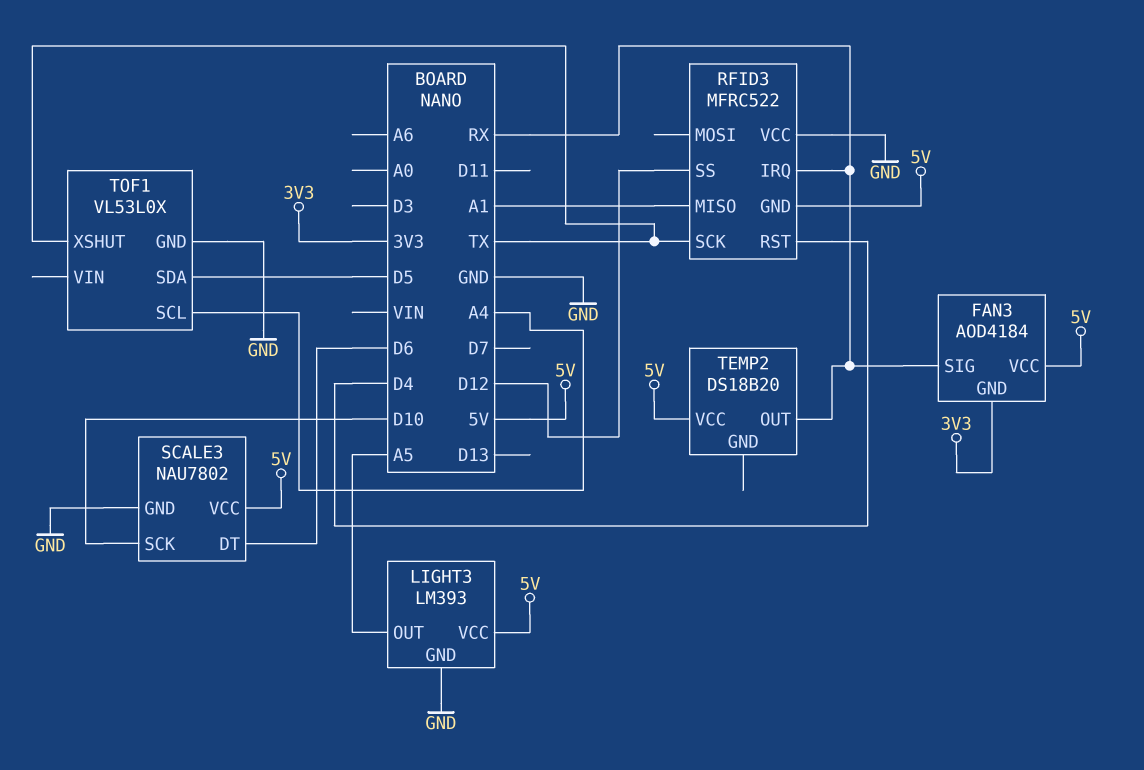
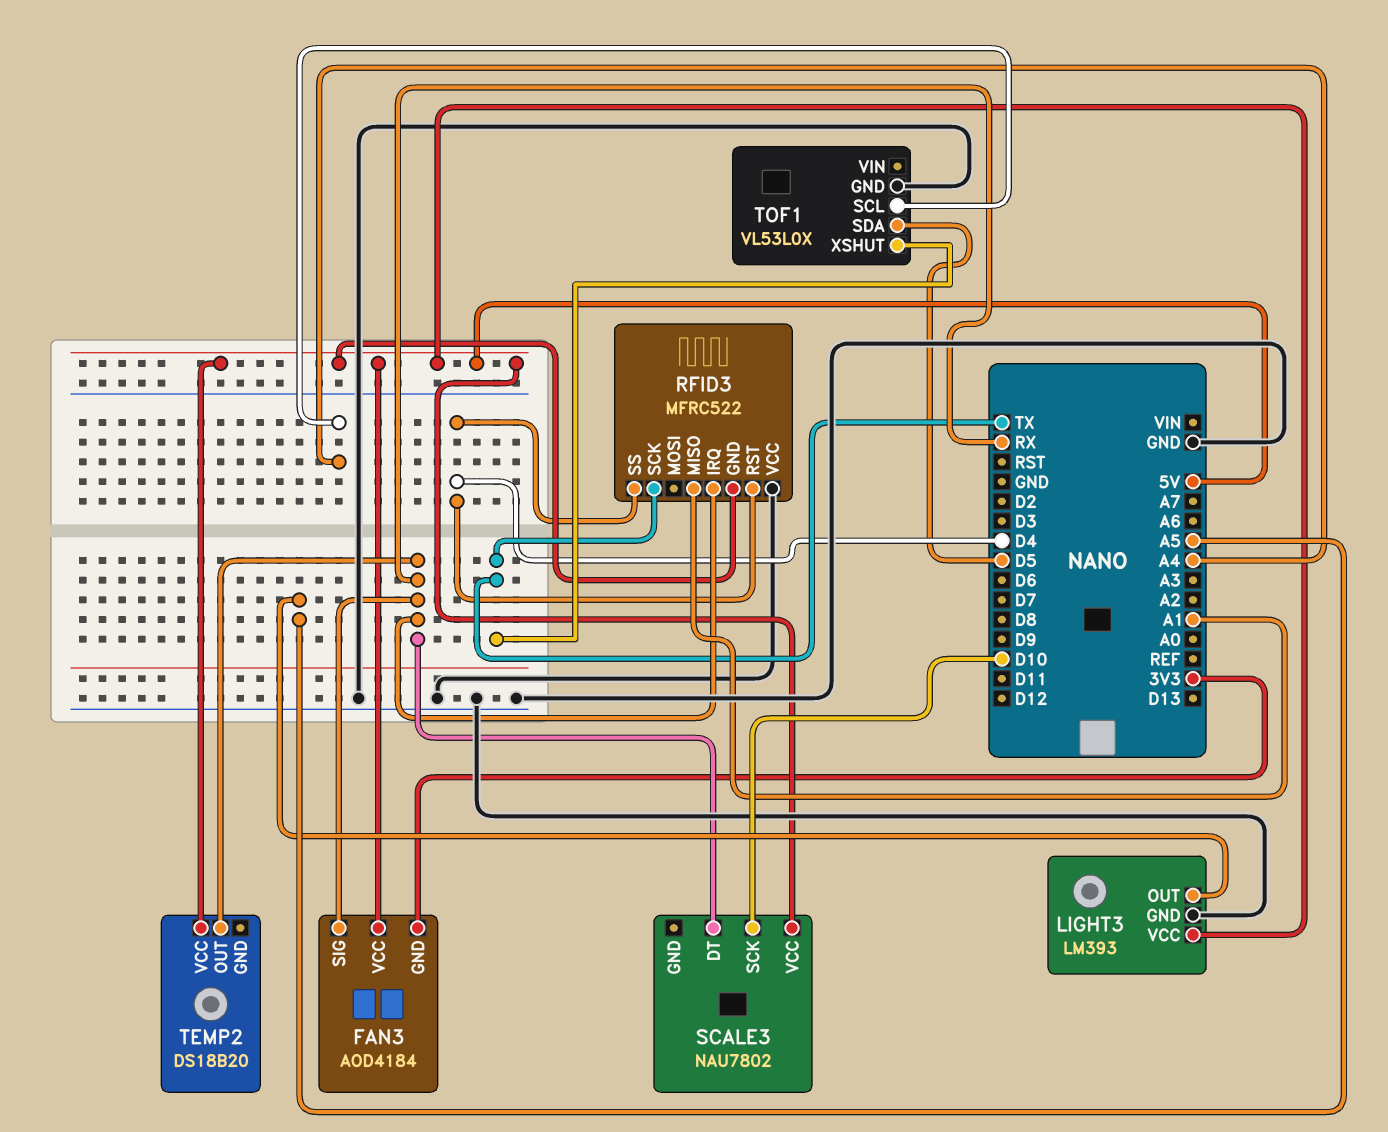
RFID3 pin SS: D12 -> D4
SCALE3 pin DT: D6 -> RX
SCALE3 pin GND: GND -> none

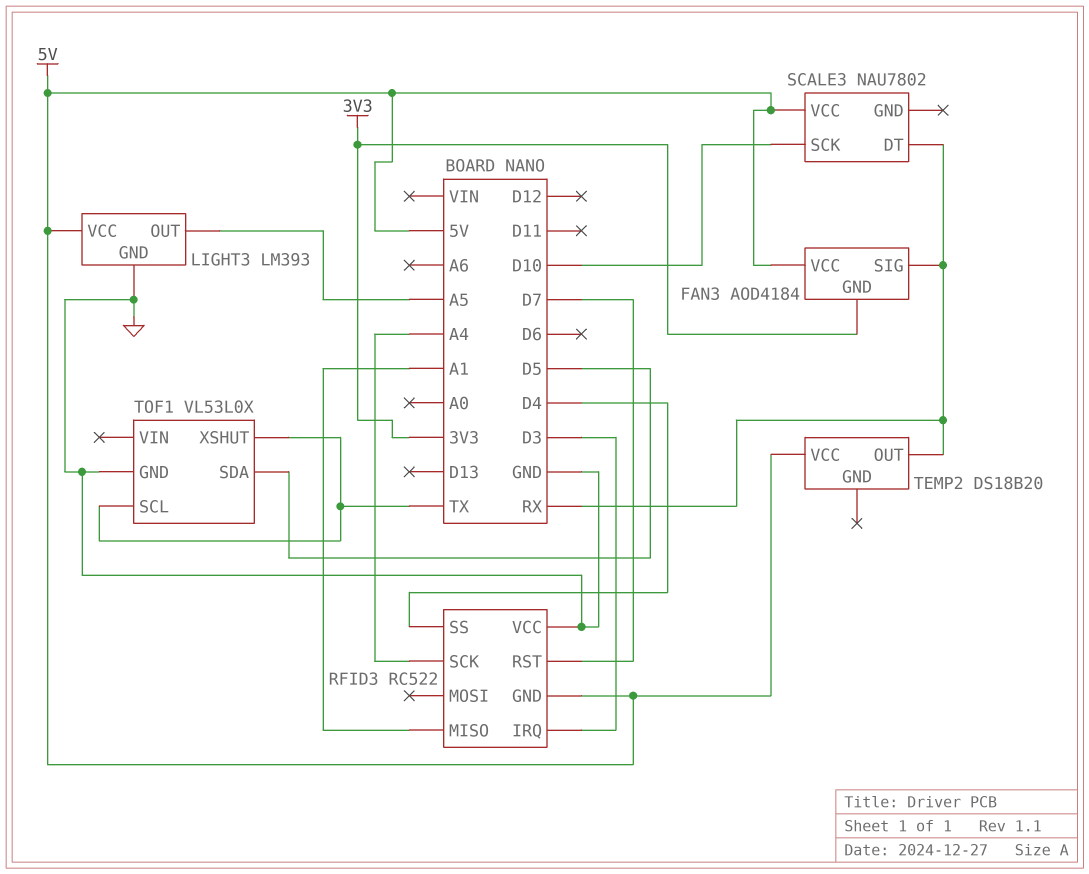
RFID3: MFRC522 -> RC522
RFID3 pin IRQ: RX -> D3
RFID3 pin RST: D4 -> D7
RFID3 pin SCK: TX -> A4
TOF1 pin SCL: A4 -> TX

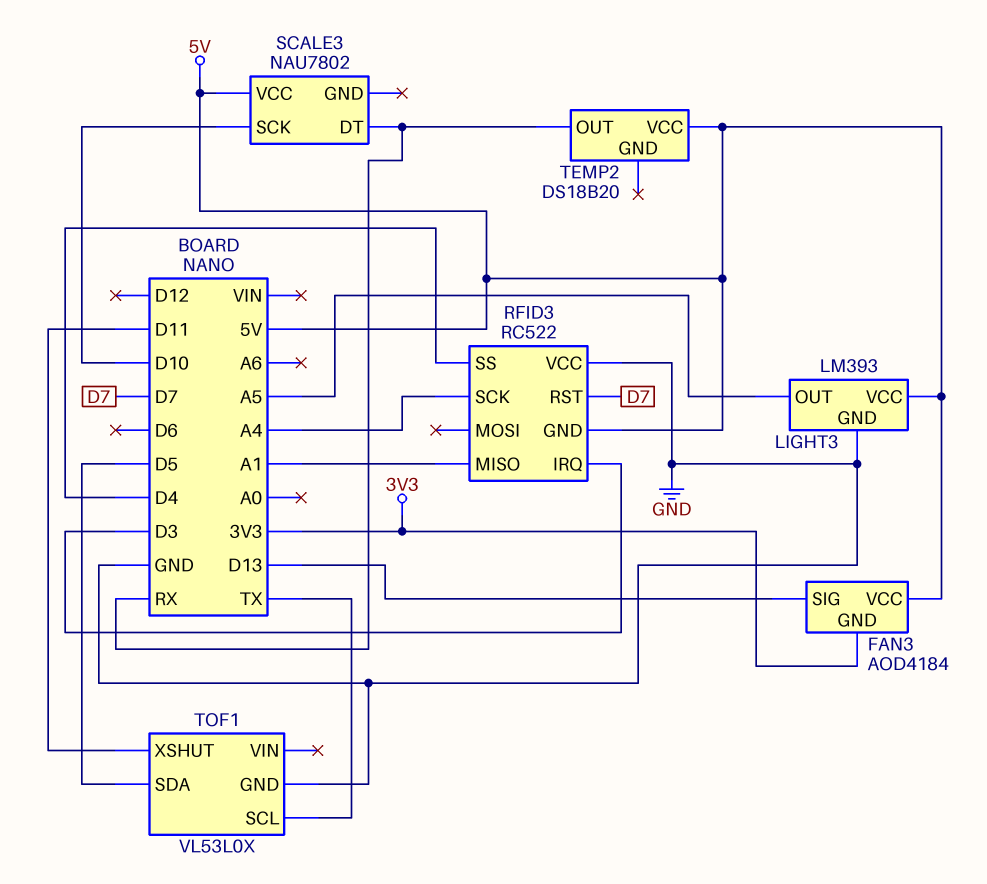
FAN3 pin SIG: RX -> D13
TOF1 pin XSHUT: TX -> D11

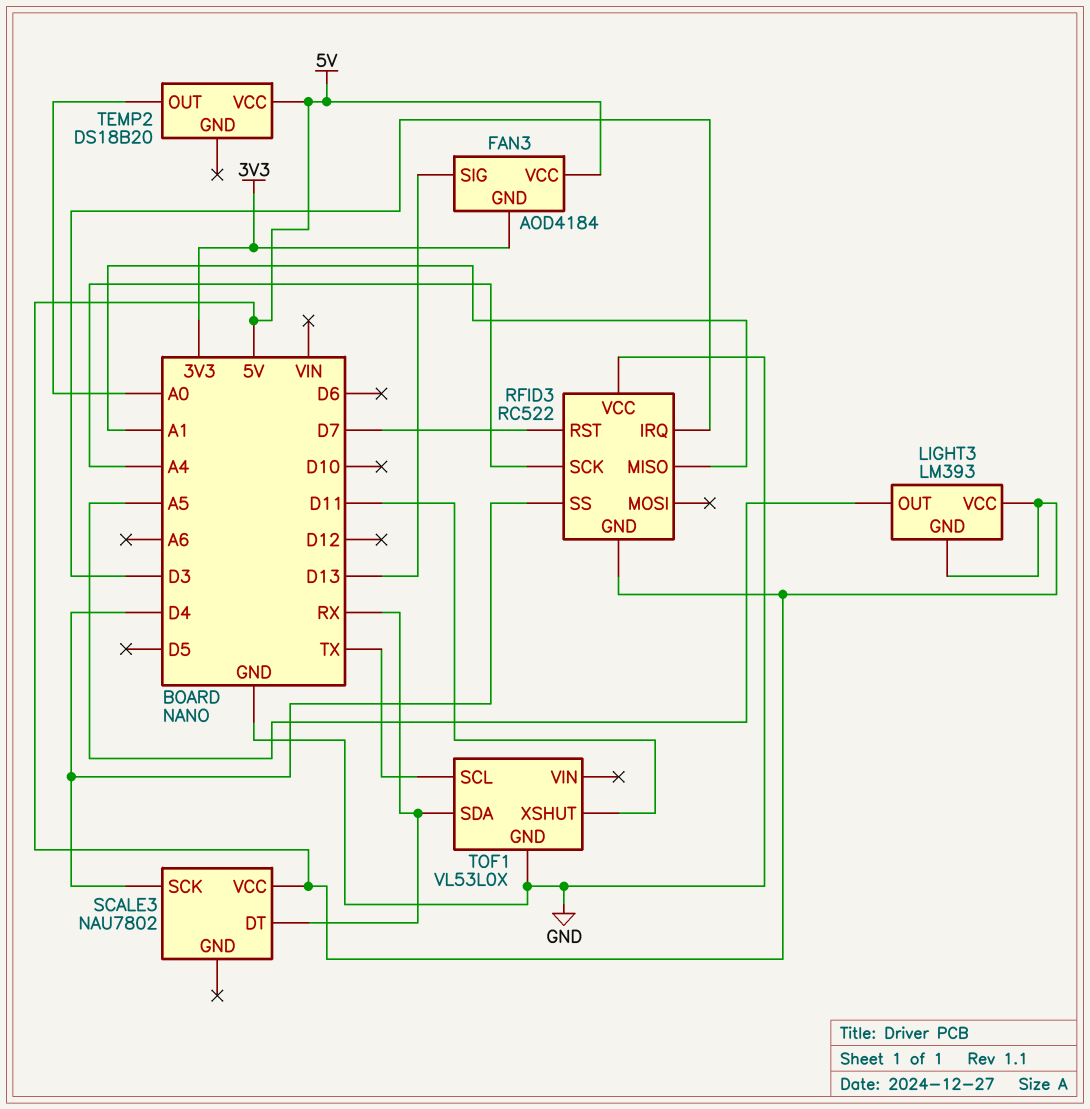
LIGHT3 pin GND: GND -> 5V
SCALE3 pin SCK: D10 -> D4
TEMP2 pin OUT: RX -> A0
TOF1 pin SDA: D5 -> RX

